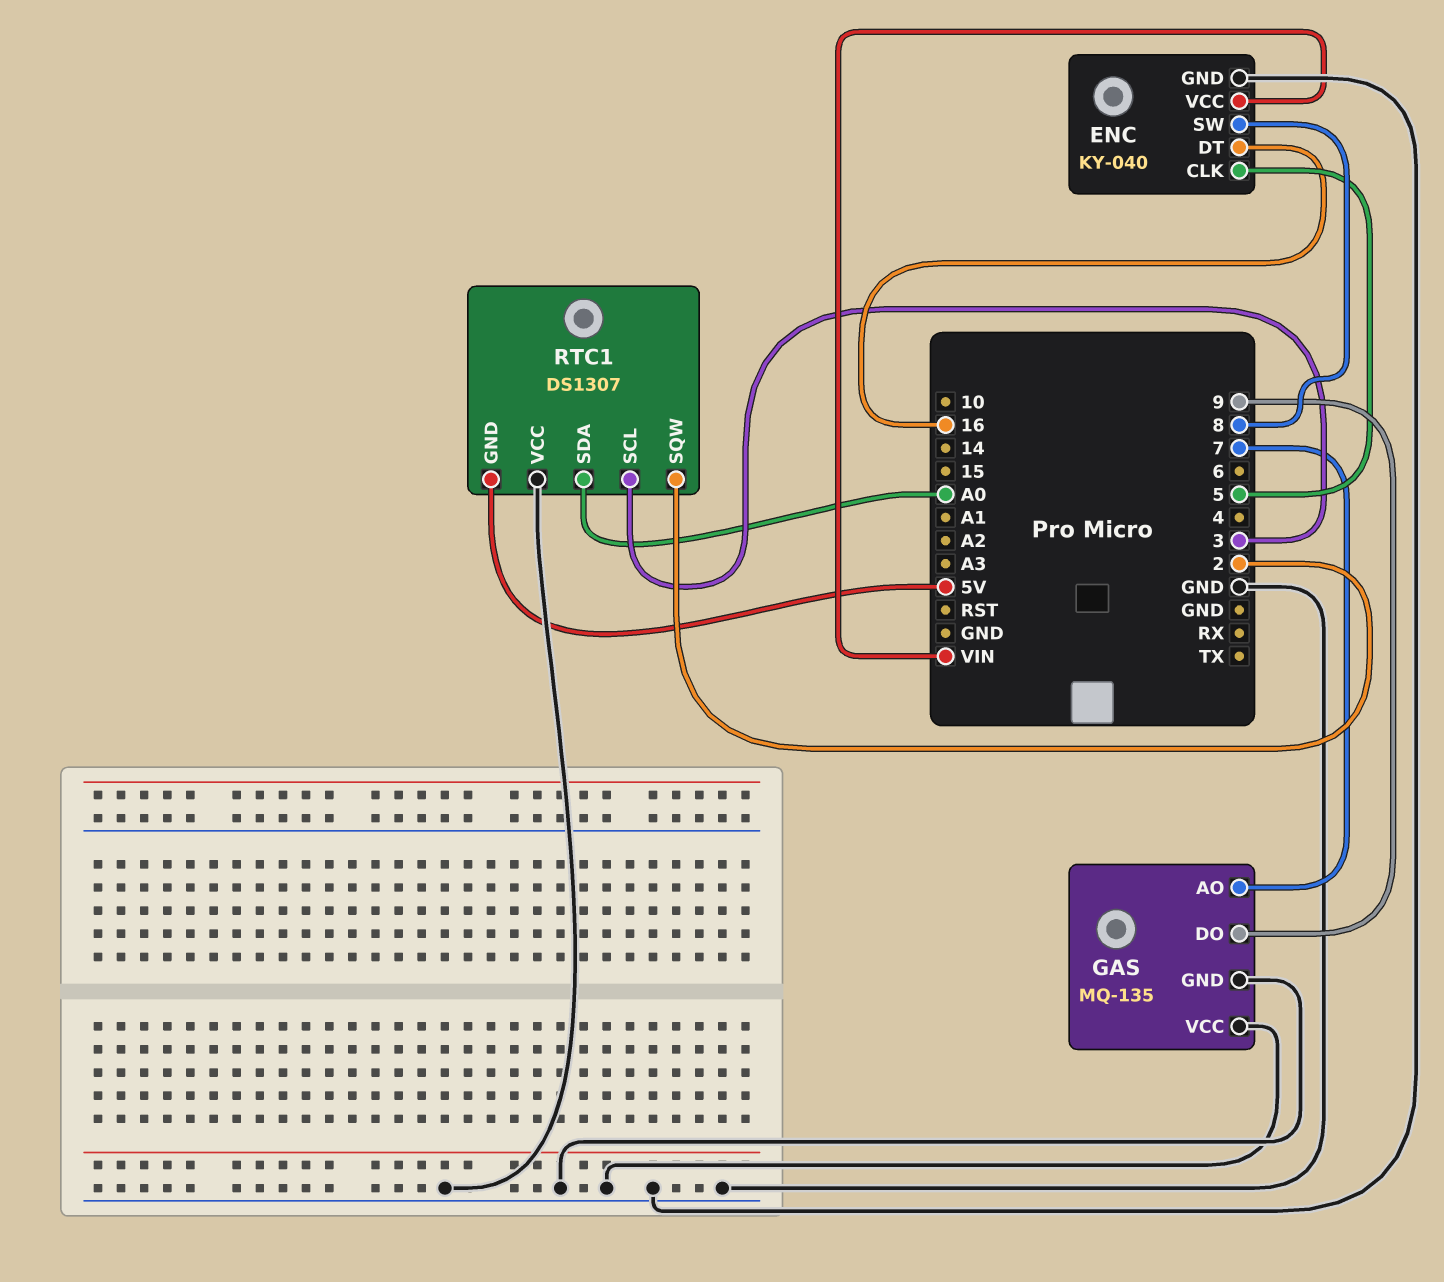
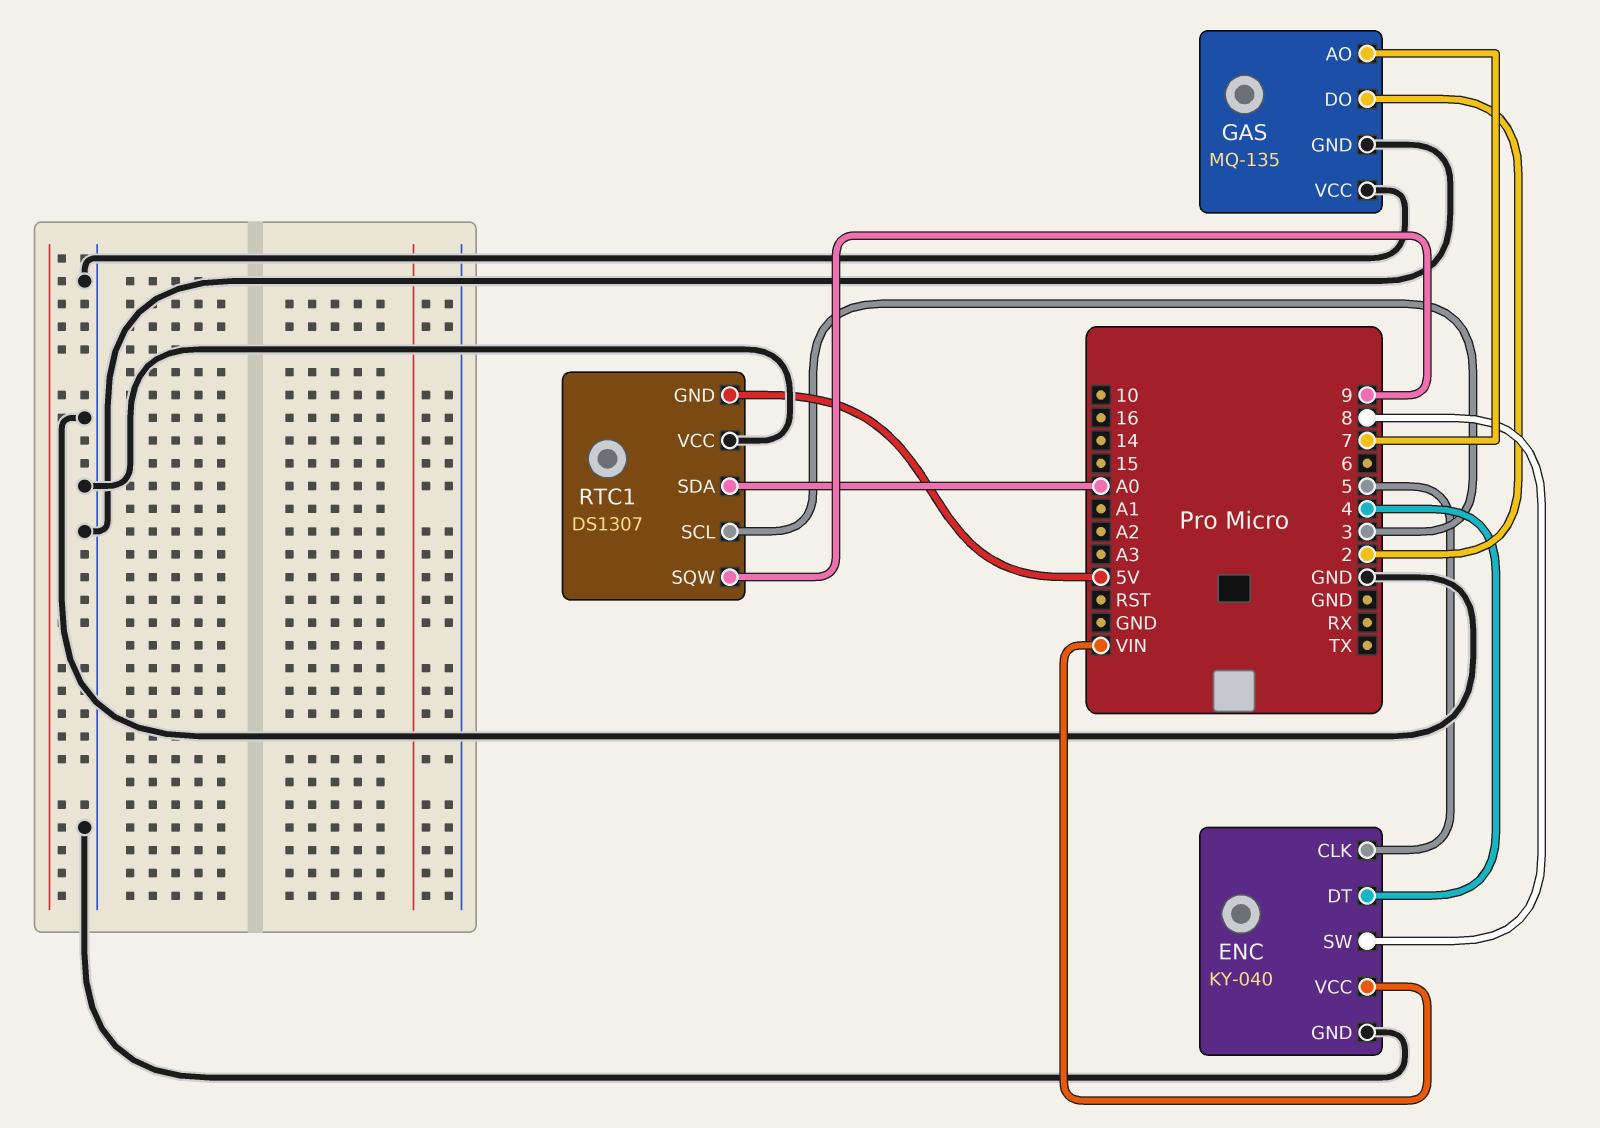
ENC pin DT: 16 -> 4
GAS pin DO: 9 -> 2
RTC1 pin SQW: 2 -> 9

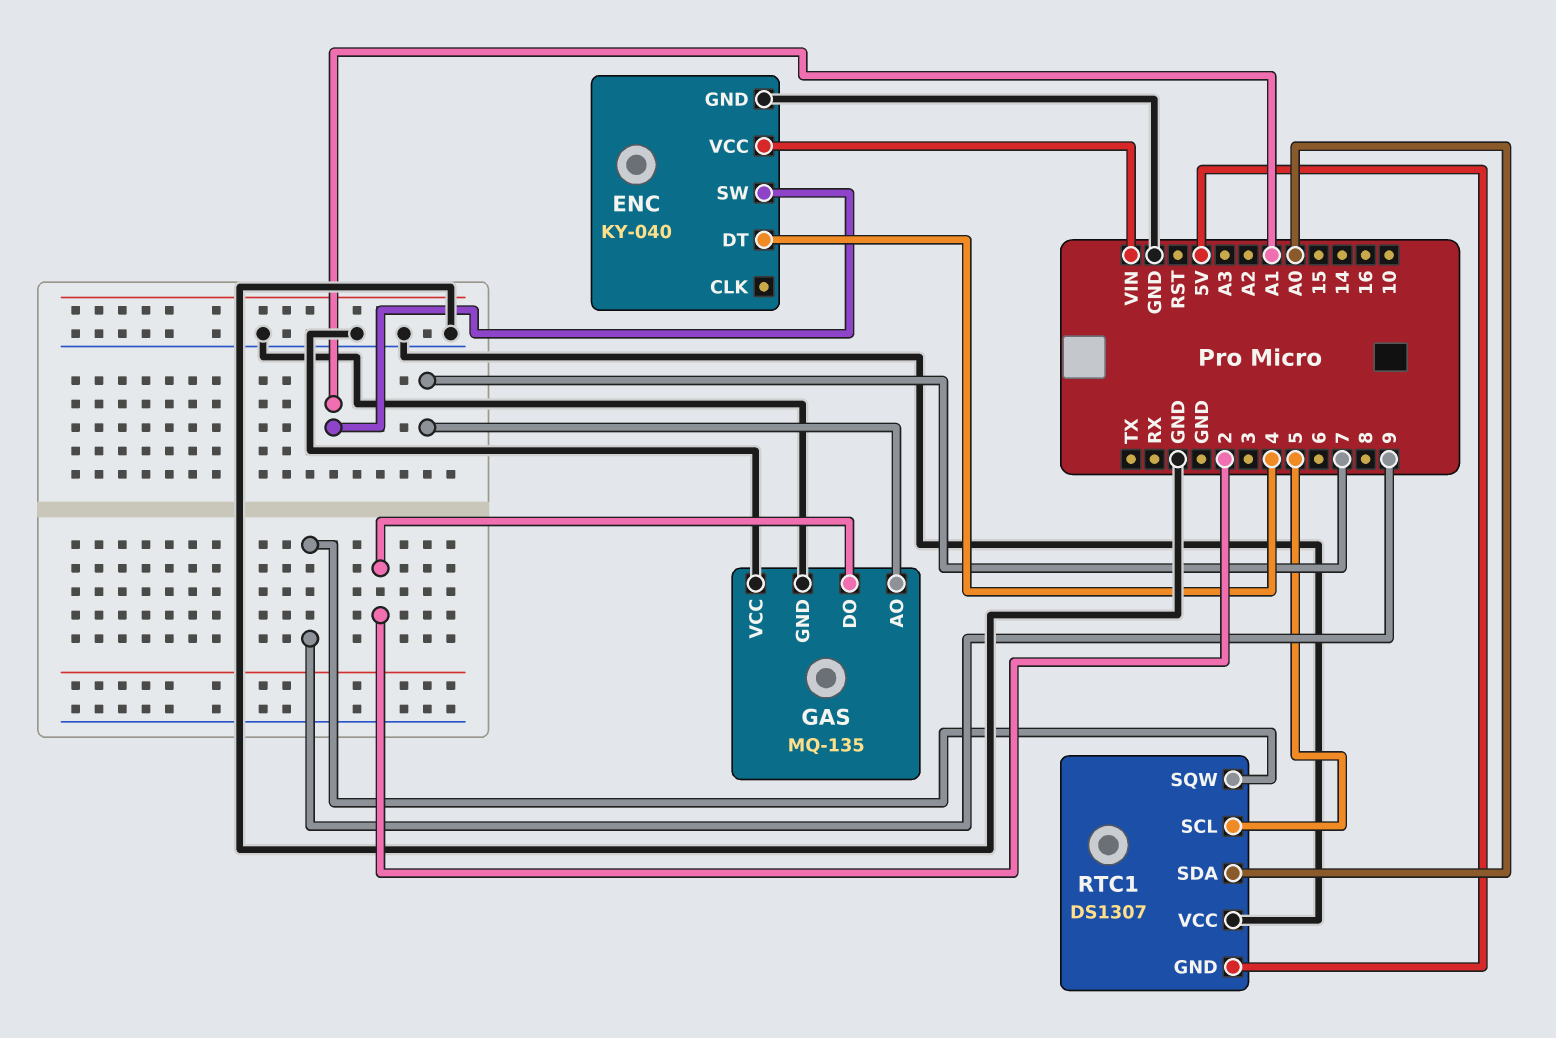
ENC pin CLK: 5 -> none
ENC pin SW: 8 -> A1
RTC1 pin SCL: 3 -> 5

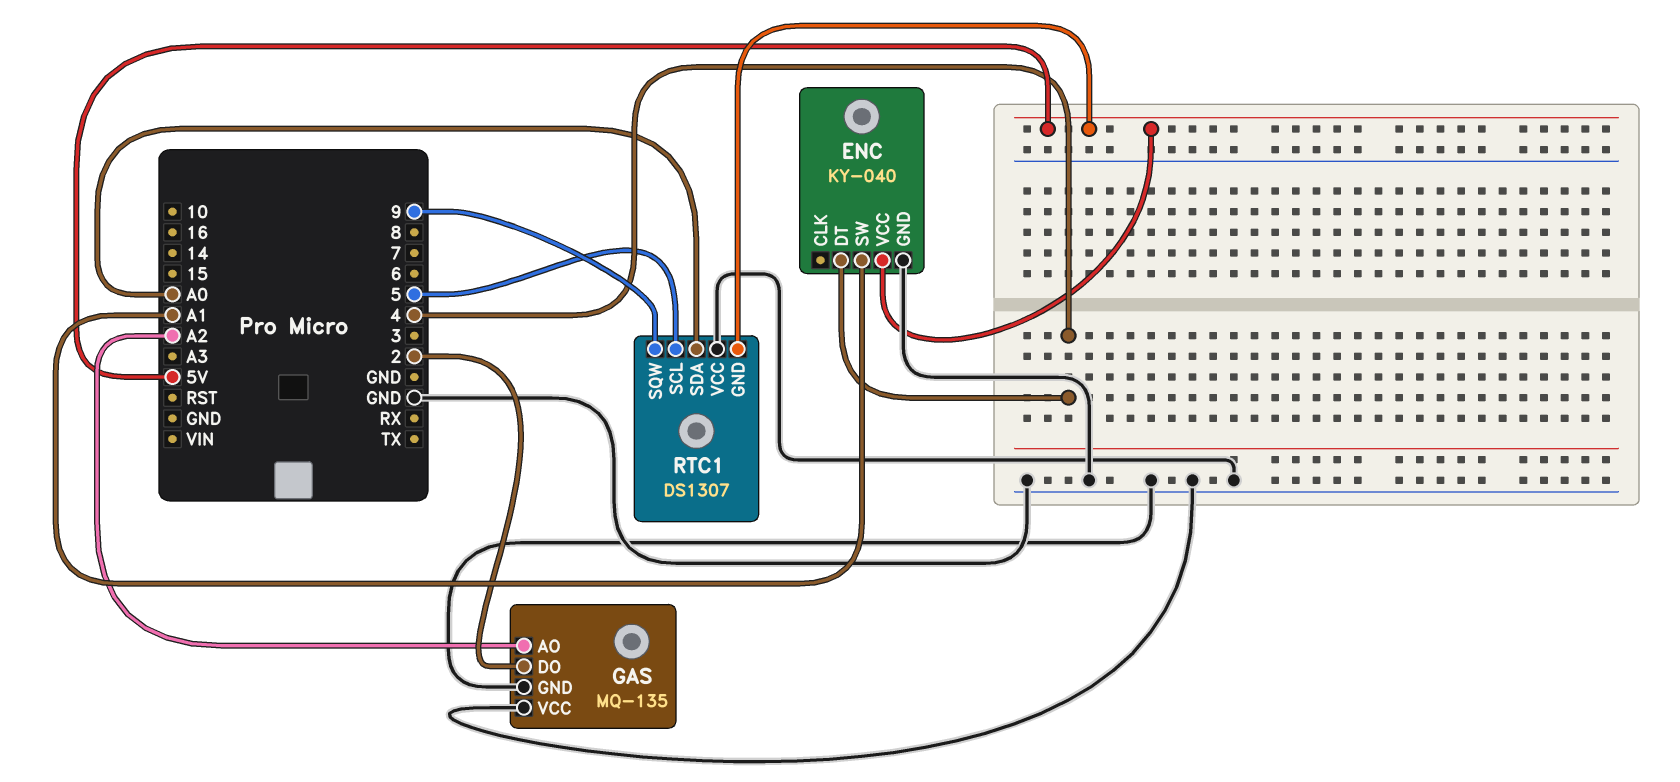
ENC pin VCC: VIN -> 5V
GAS pin AO: 7 -> A2

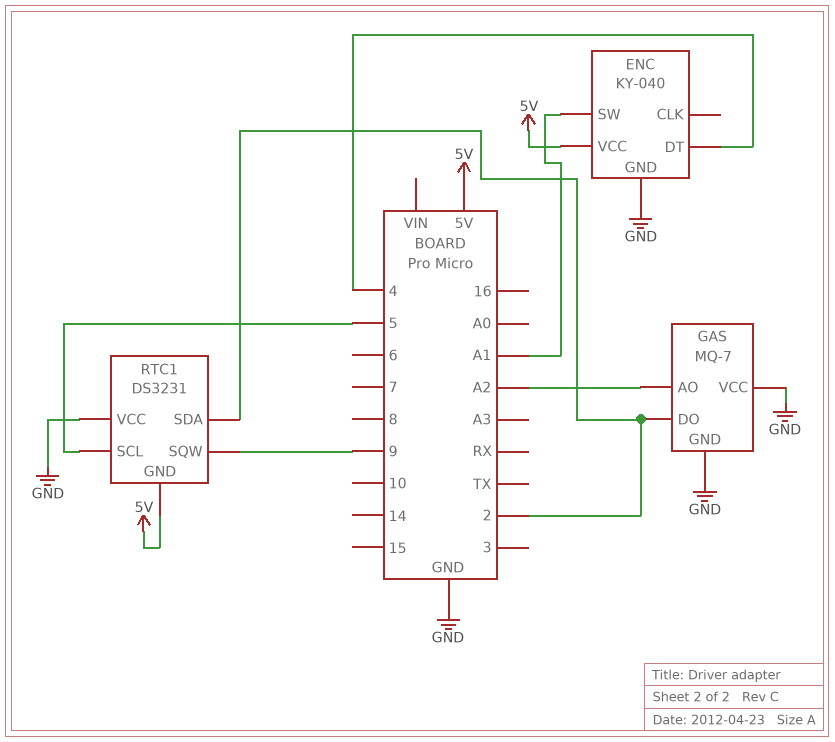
GAS: MQ-135 -> MQ-7
RTC1: DS1307 -> DS3231
RTC1 pin SDA: A0 -> 2

